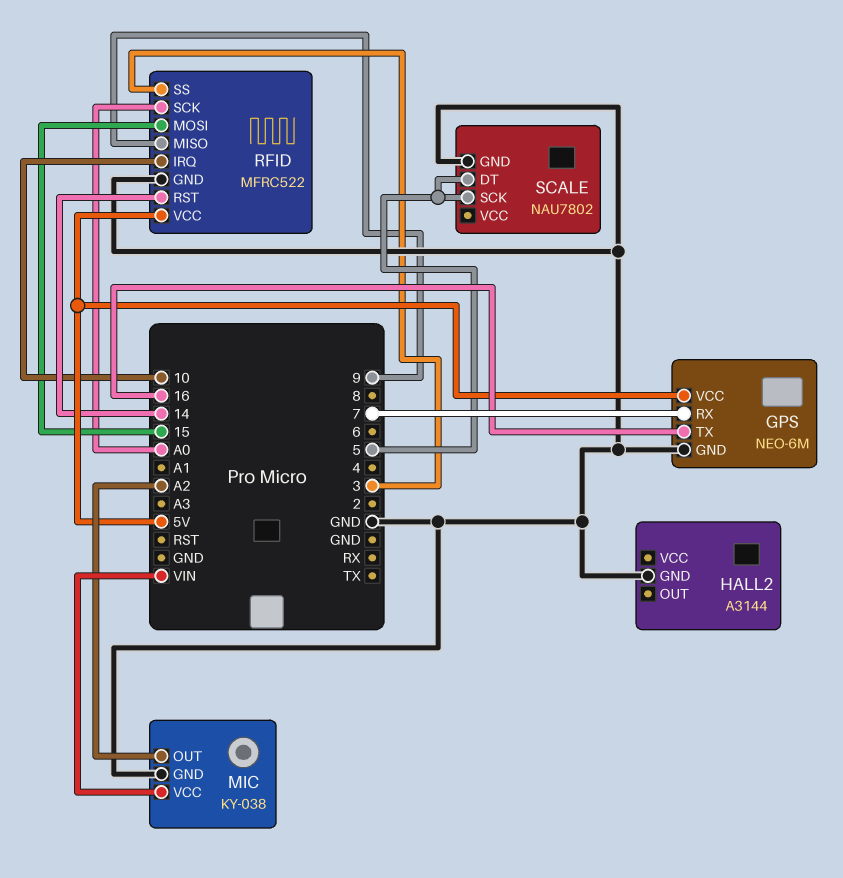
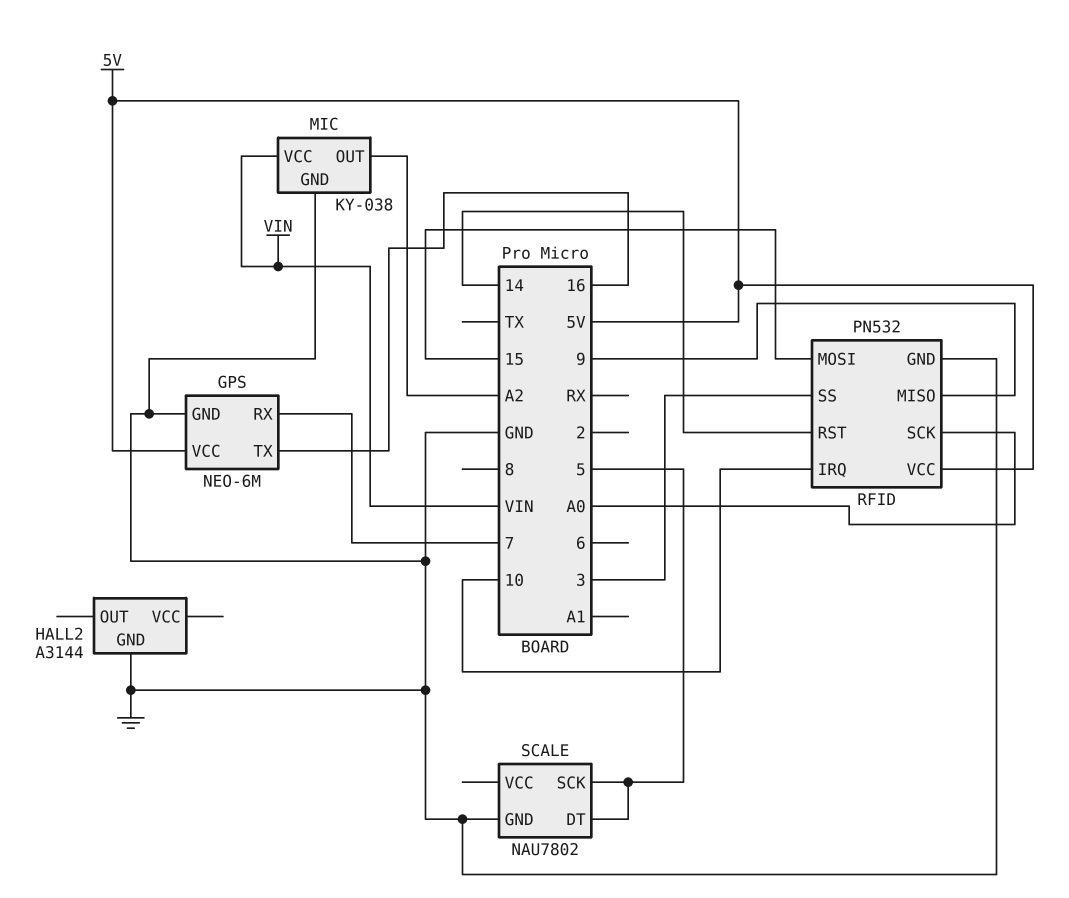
RFID: MFRC522 -> PN532

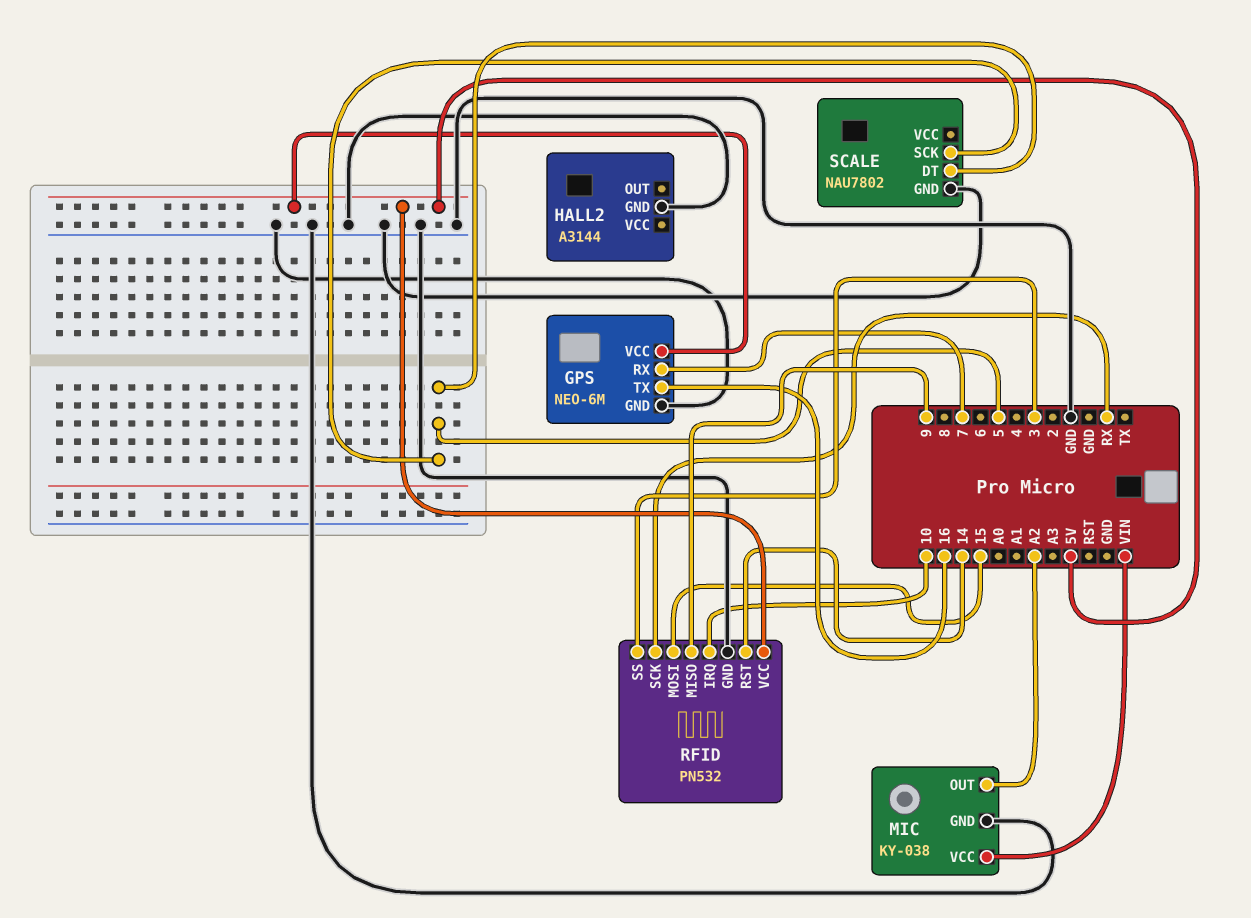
RFID pin SCK: A0 -> RX

